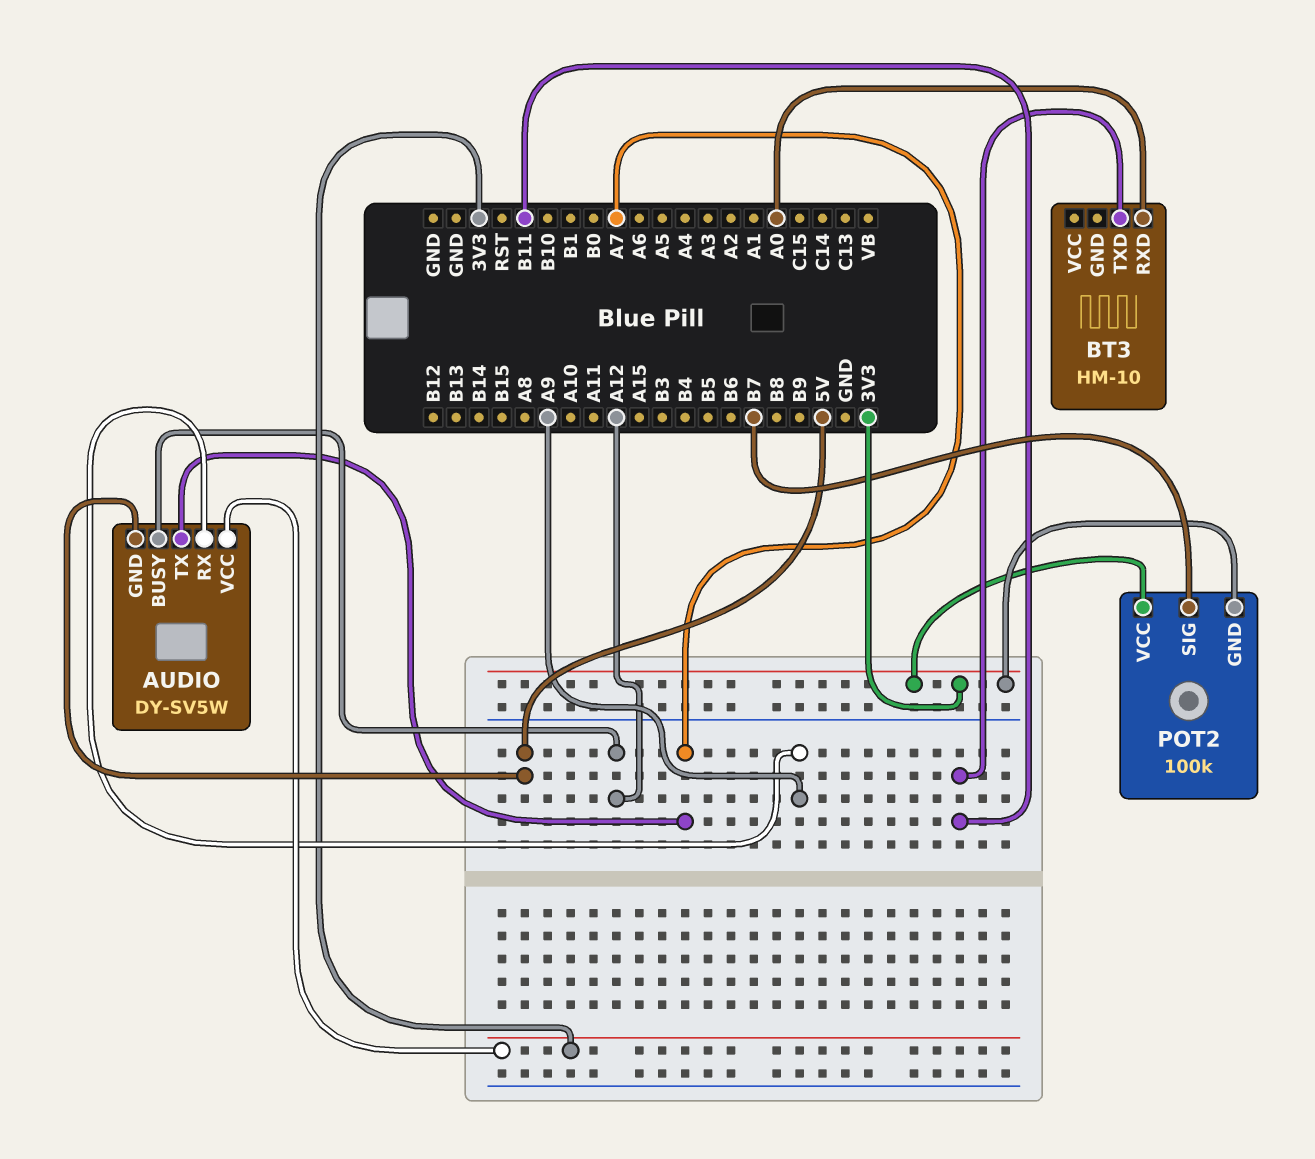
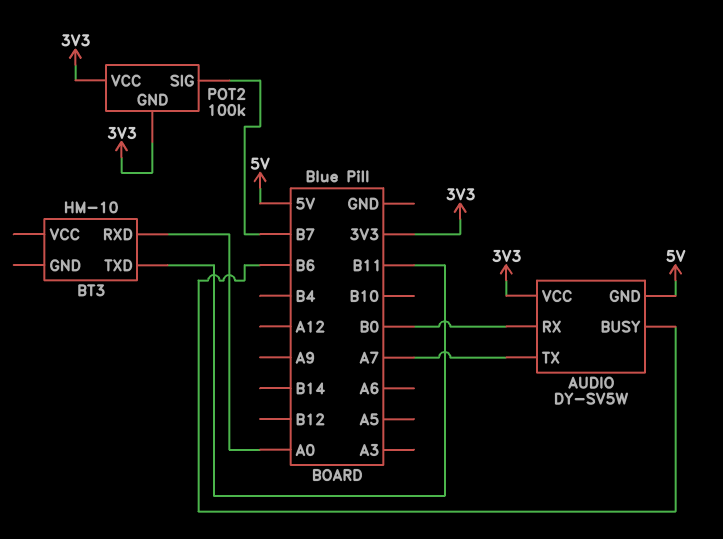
AUDIO pin BUSY: A12 -> B6
AUDIO pin RX: A9 -> B0

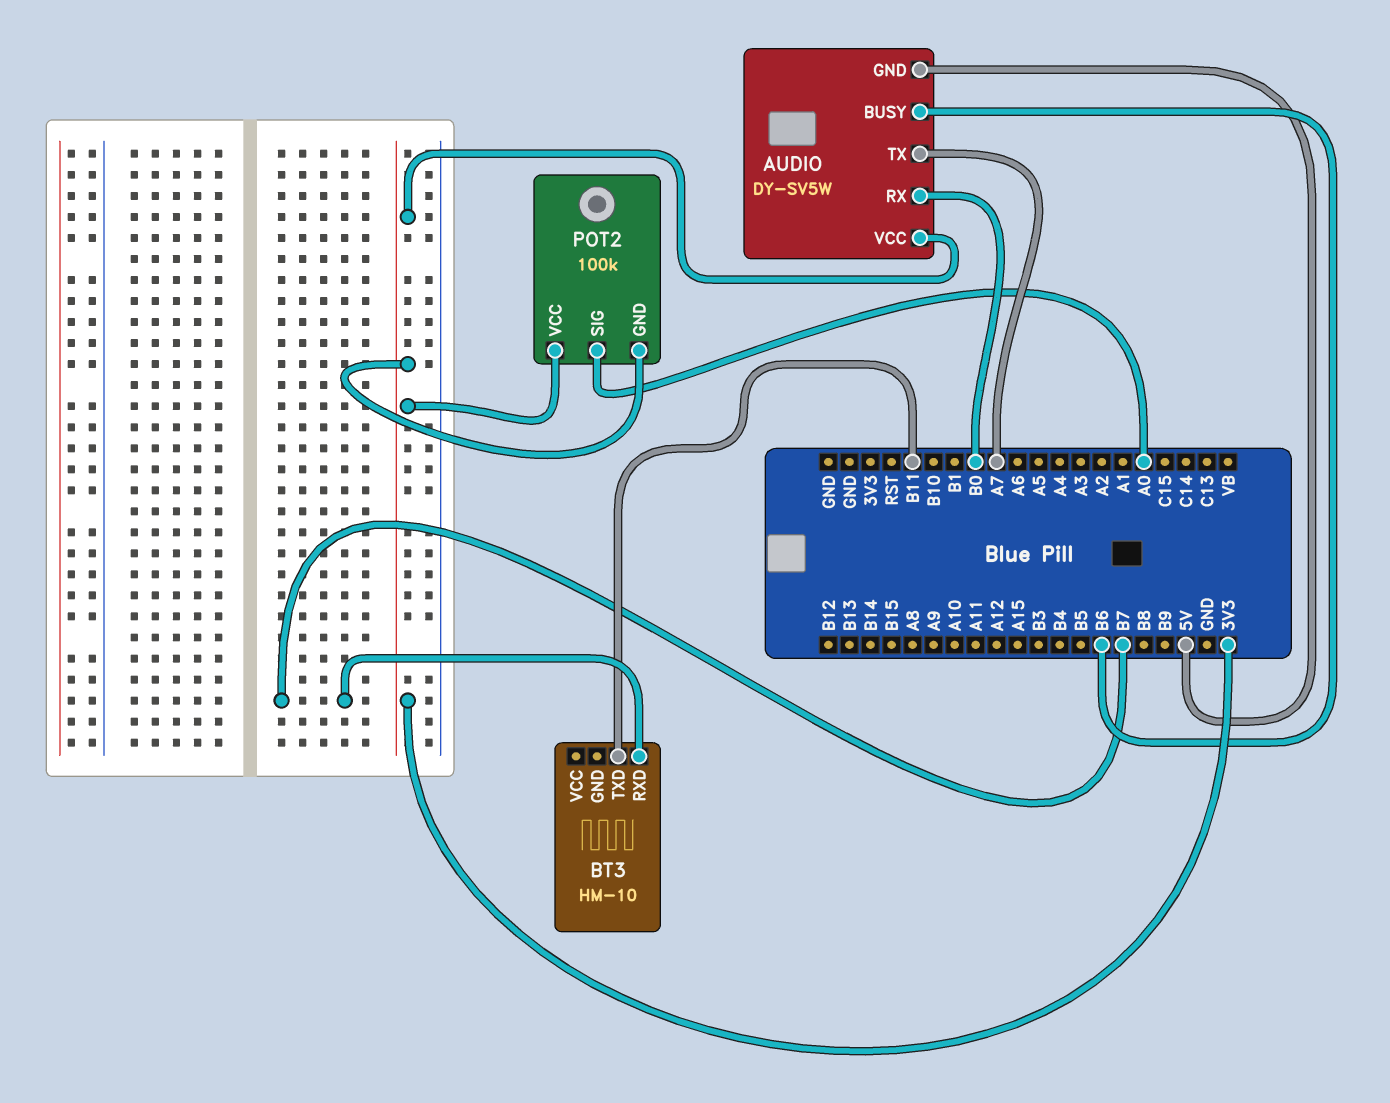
BT3 pin RXD: A0 -> B7
POT2 pin SIG: B7 -> A0

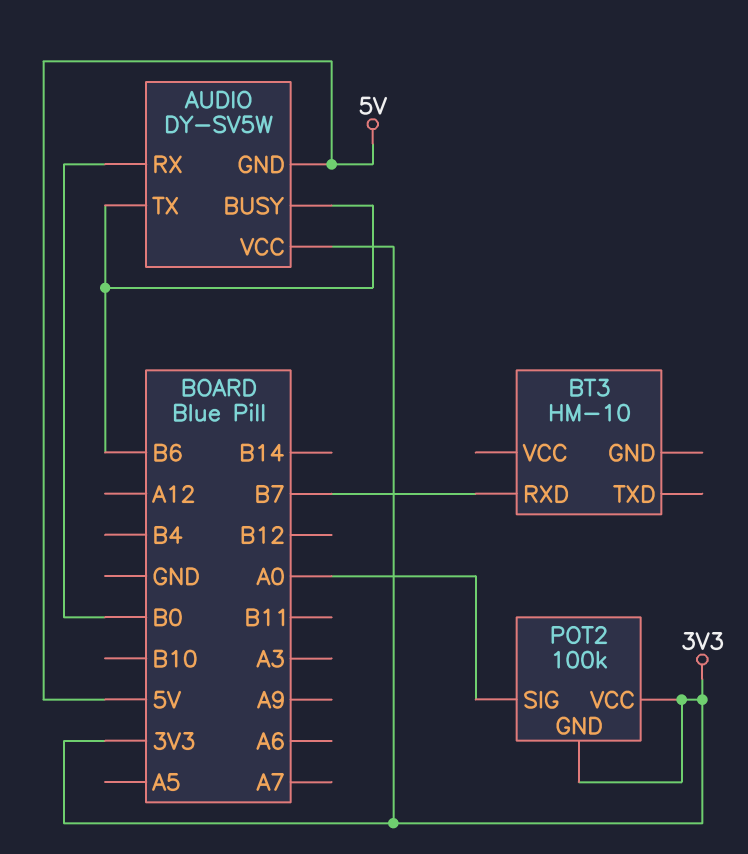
AUDIO pin TX: A7 -> B6
BT3 pin TXD: B11 -> none

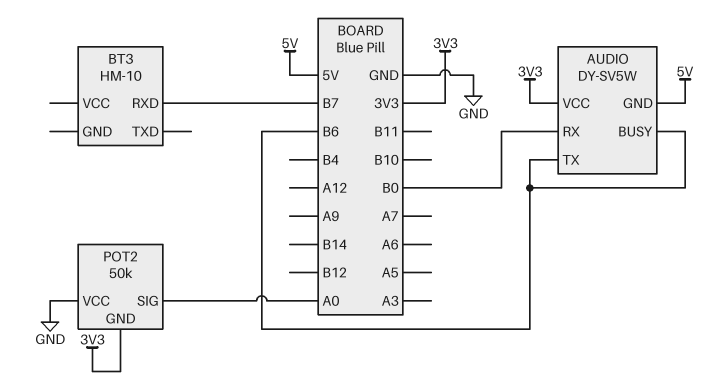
POT2: 100k -> 50k
POT2 pin VCC: 3V3 -> GND

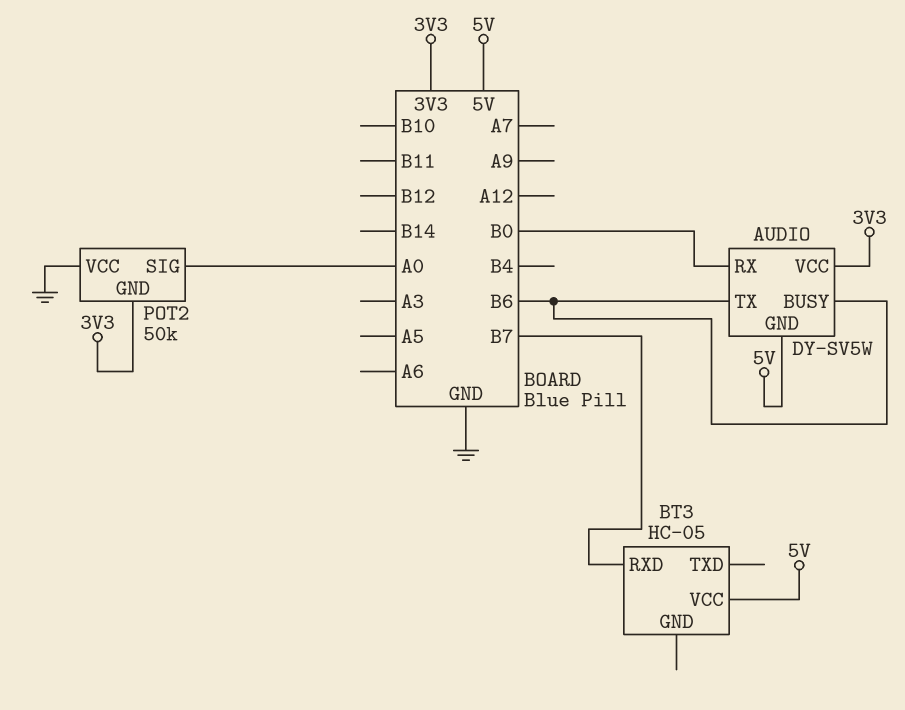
BT3: HM-10 -> HC-05
BT3 pin VCC: none -> 5V

